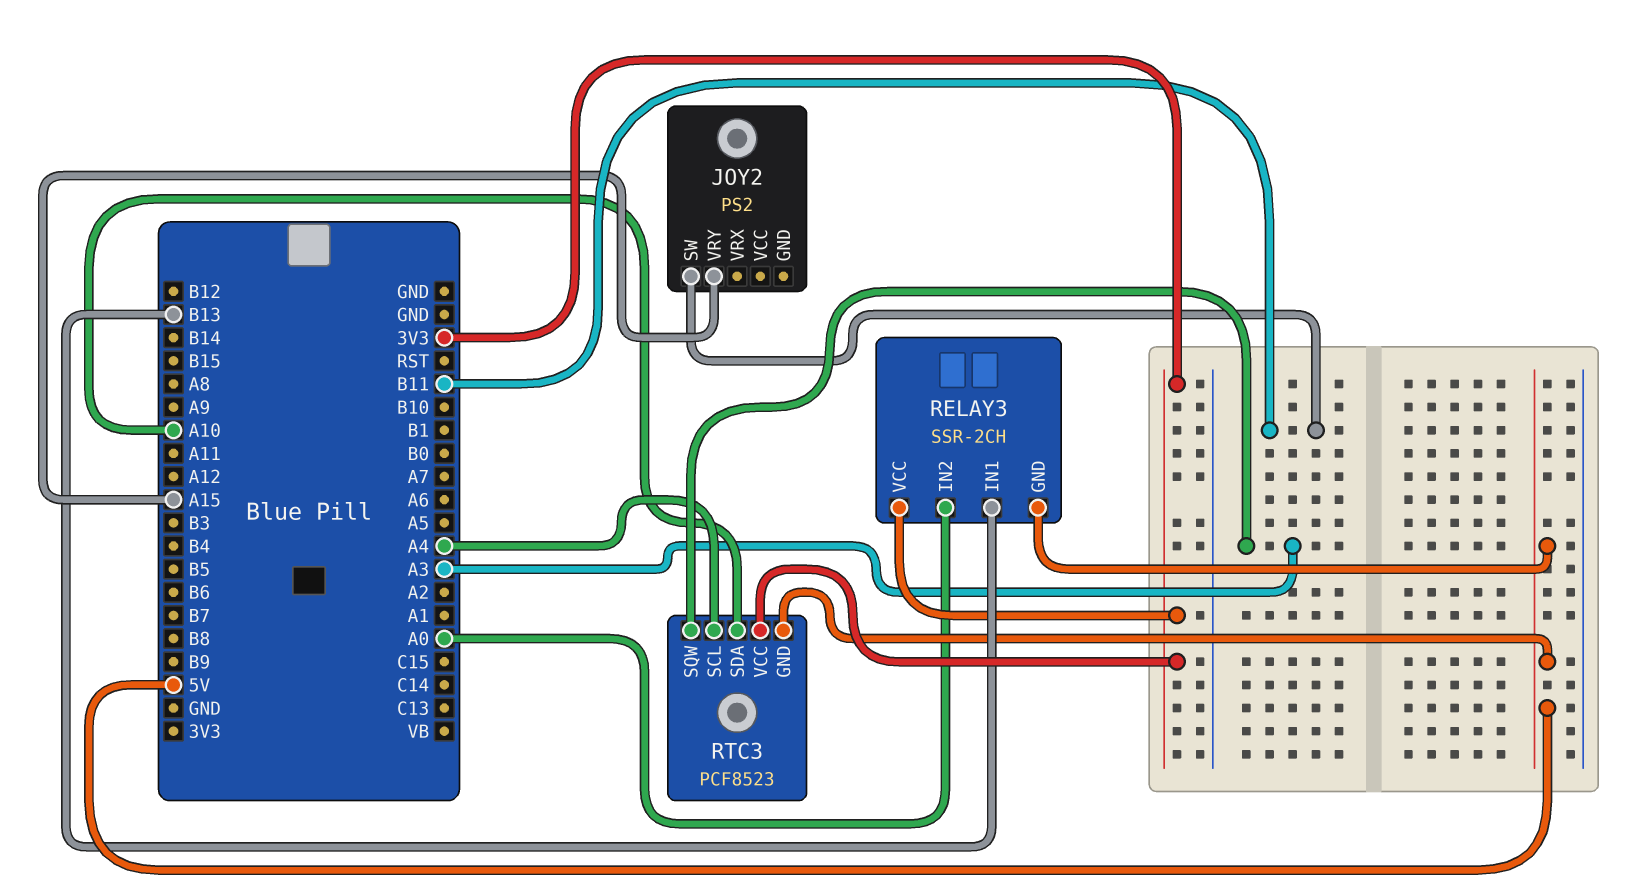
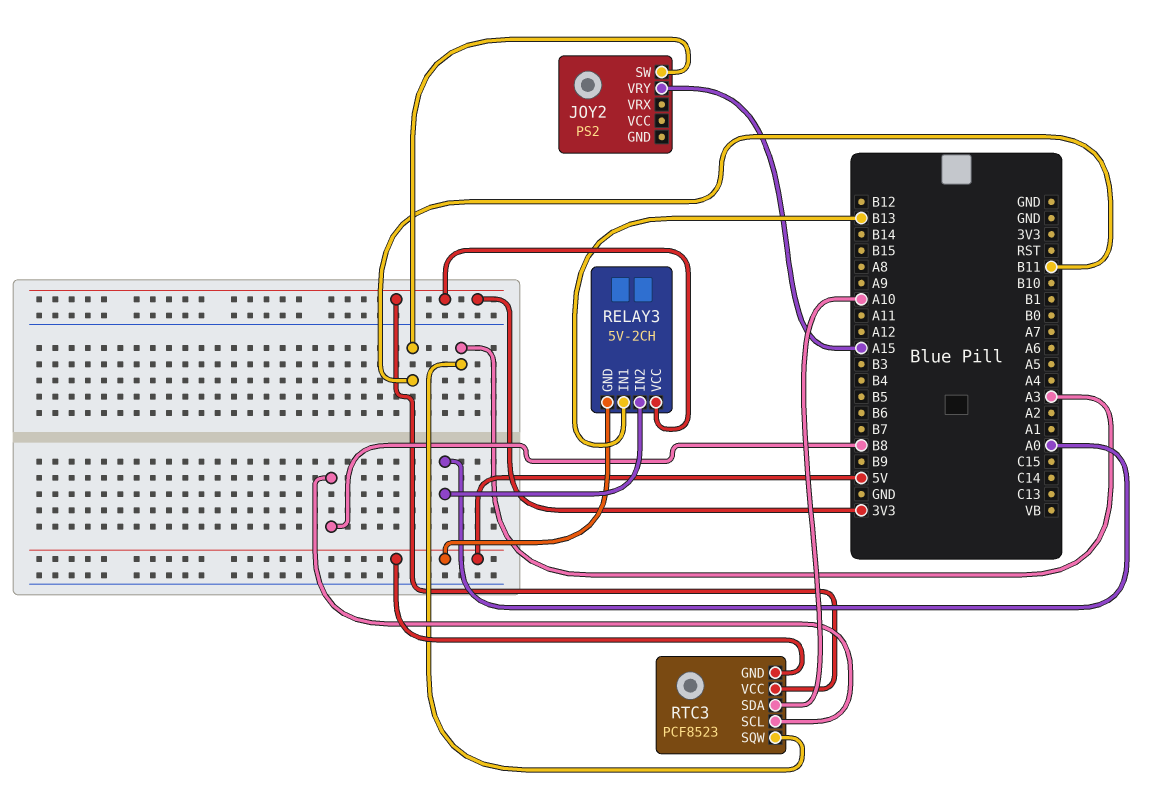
RELAY3: SSR-2CH -> 5V-2CH
RTC3 pin SCL: A4 -> B8

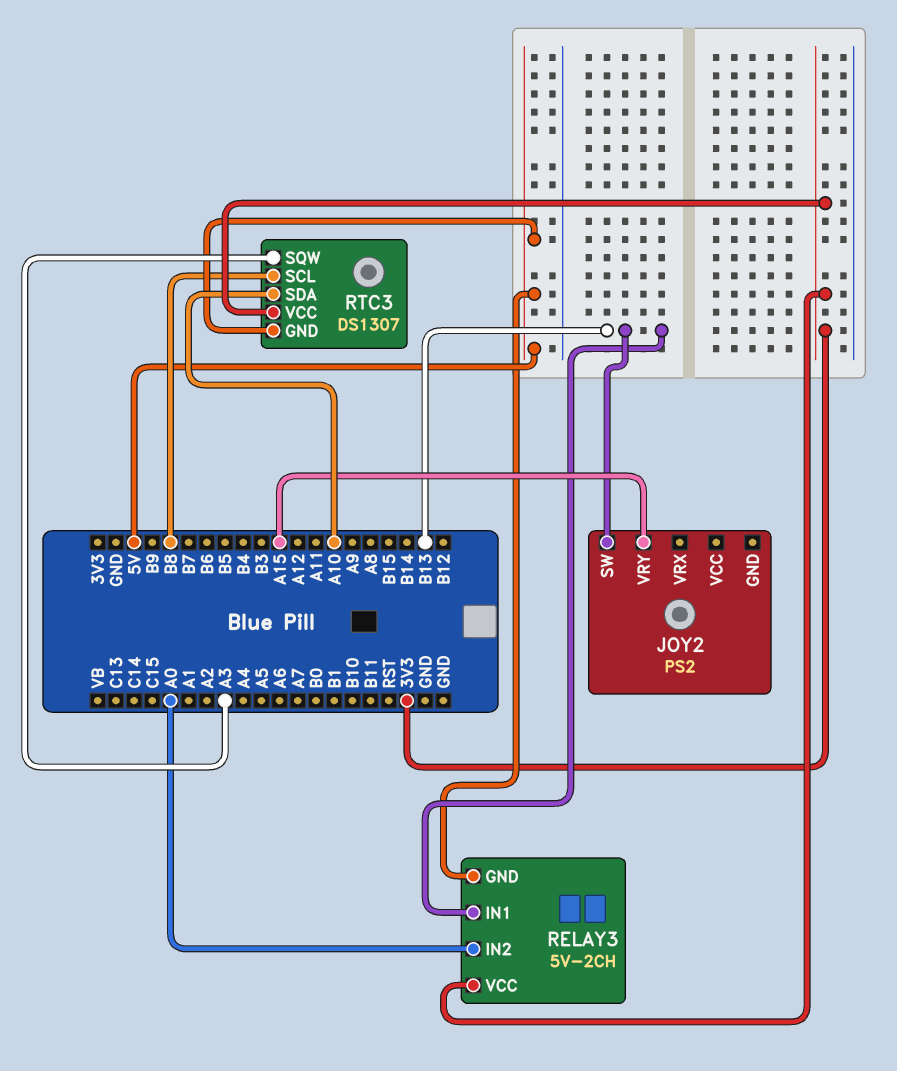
JOY2 pin SW: B11 -> B13
RTC3: PCF8523 -> DS1307

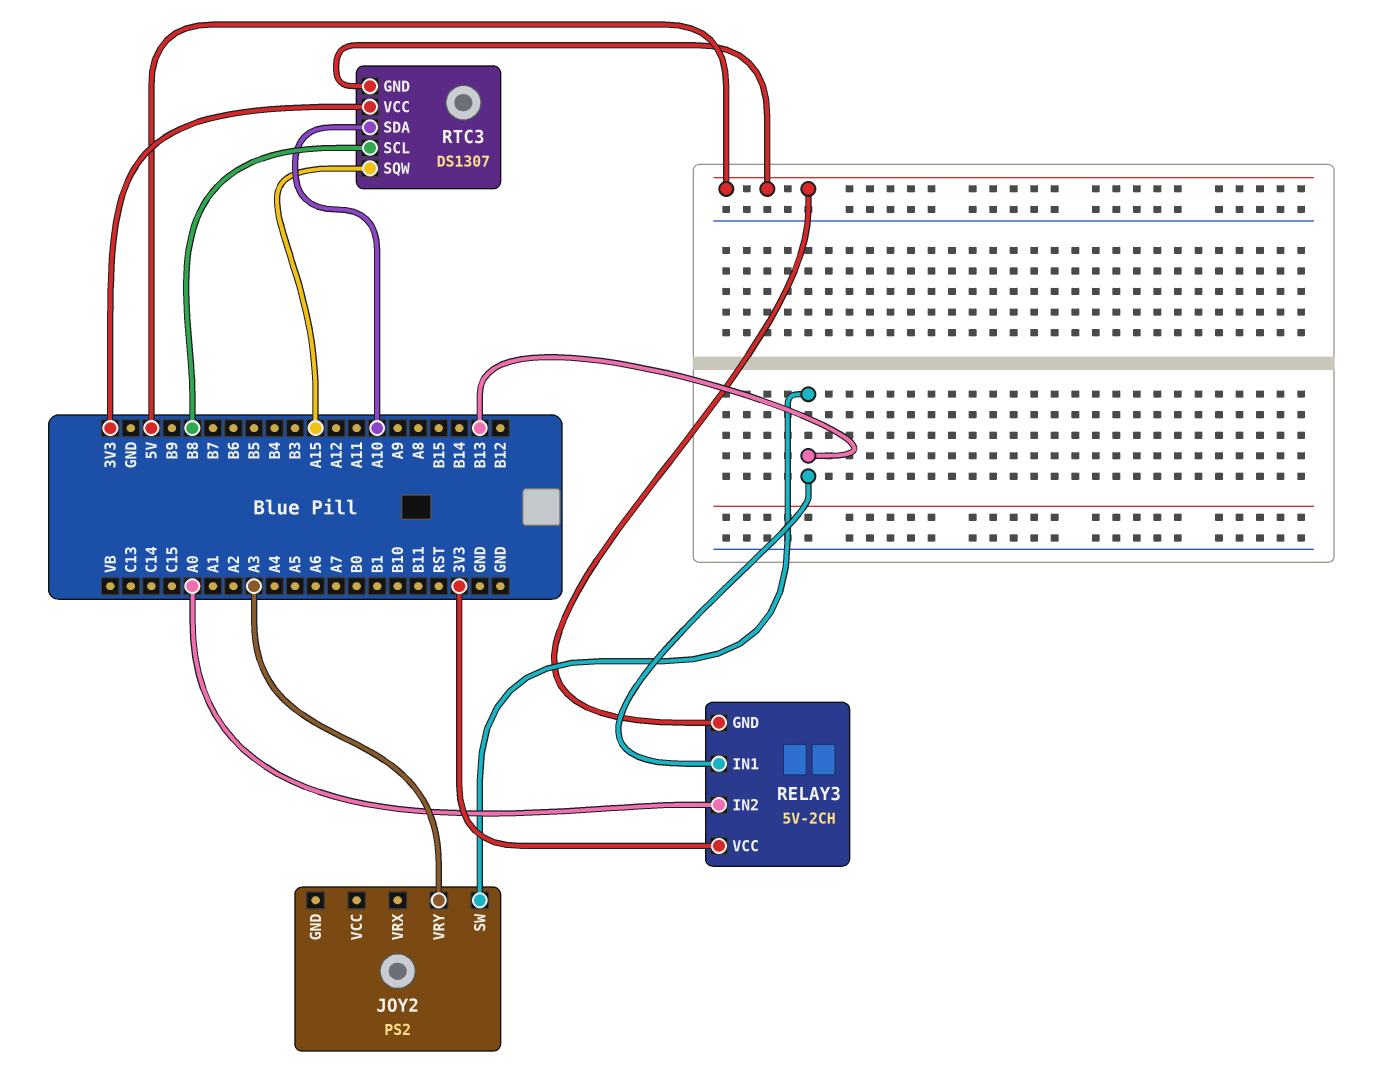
JOY2 pin VRY: A15 -> A3
RTC3 pin SQW: A3 -> A15

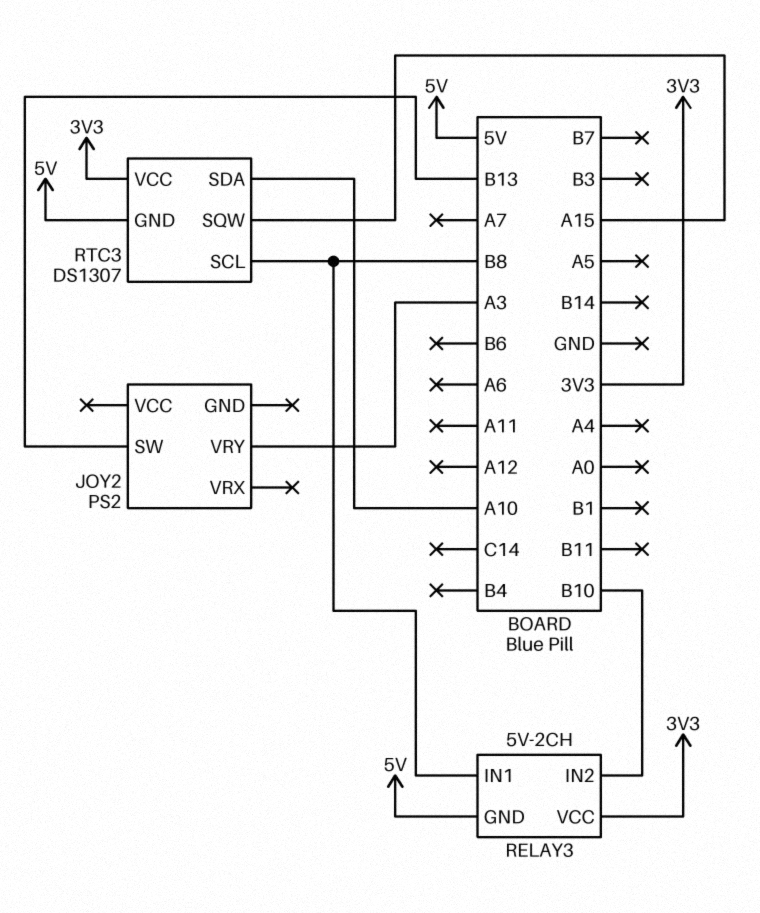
RELAY3 pin IN1: B13 -> B8
RELAY3 pin IN2: A0 -> B10

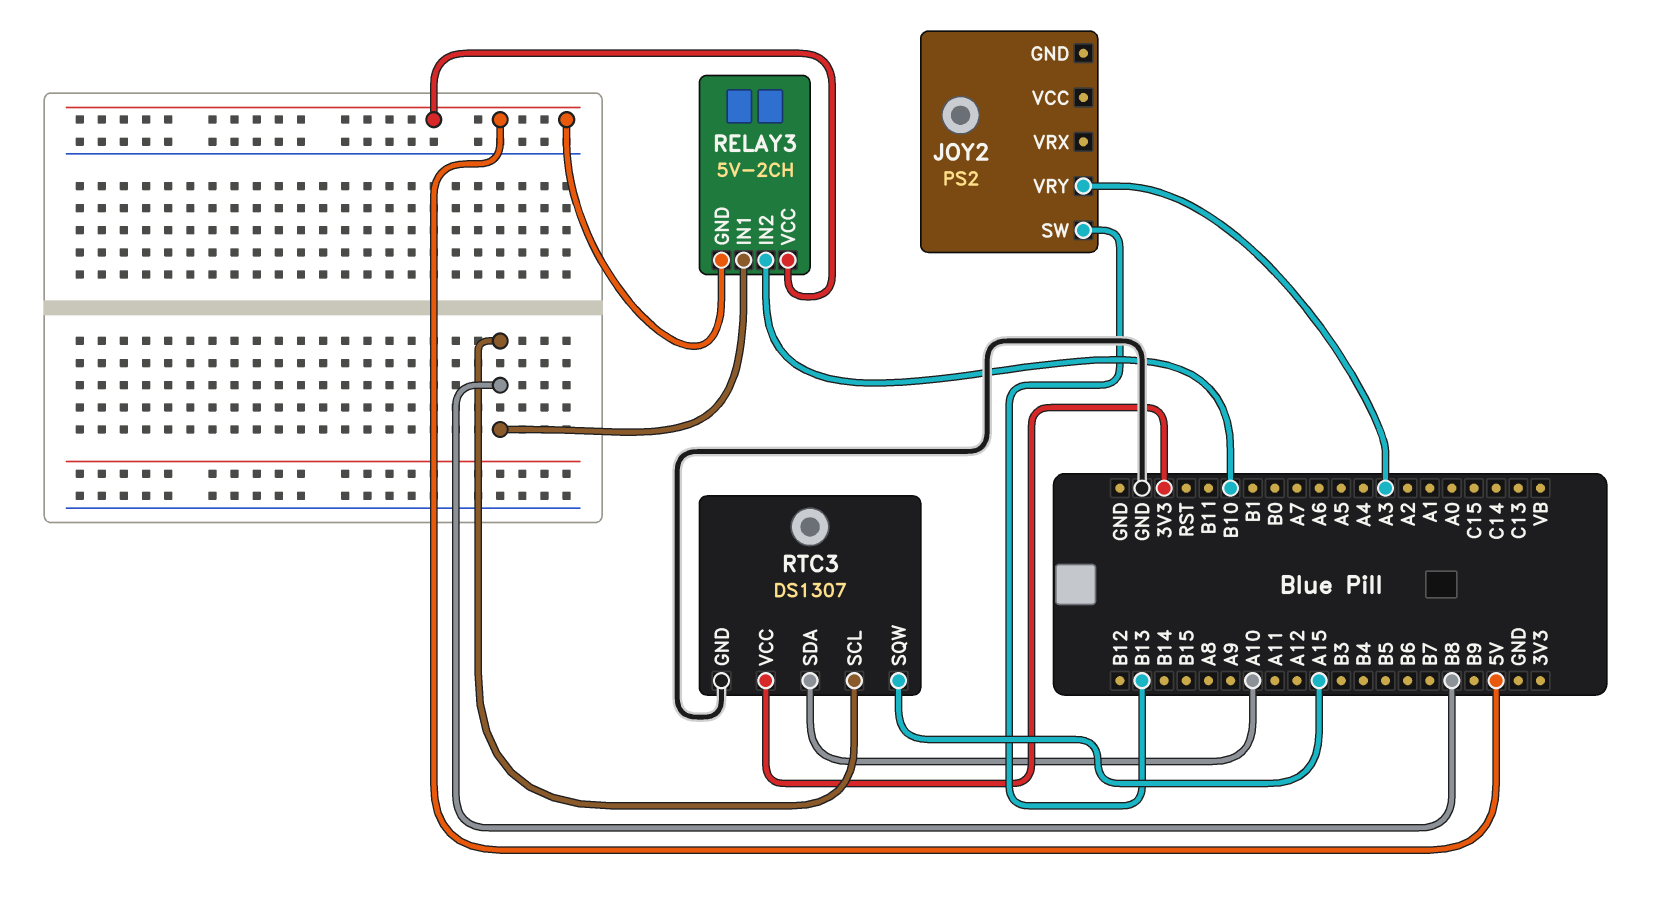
RELAY3 pin VCC: 3V3 -> 5V
RTC3 pin GND: 5V -> GND

